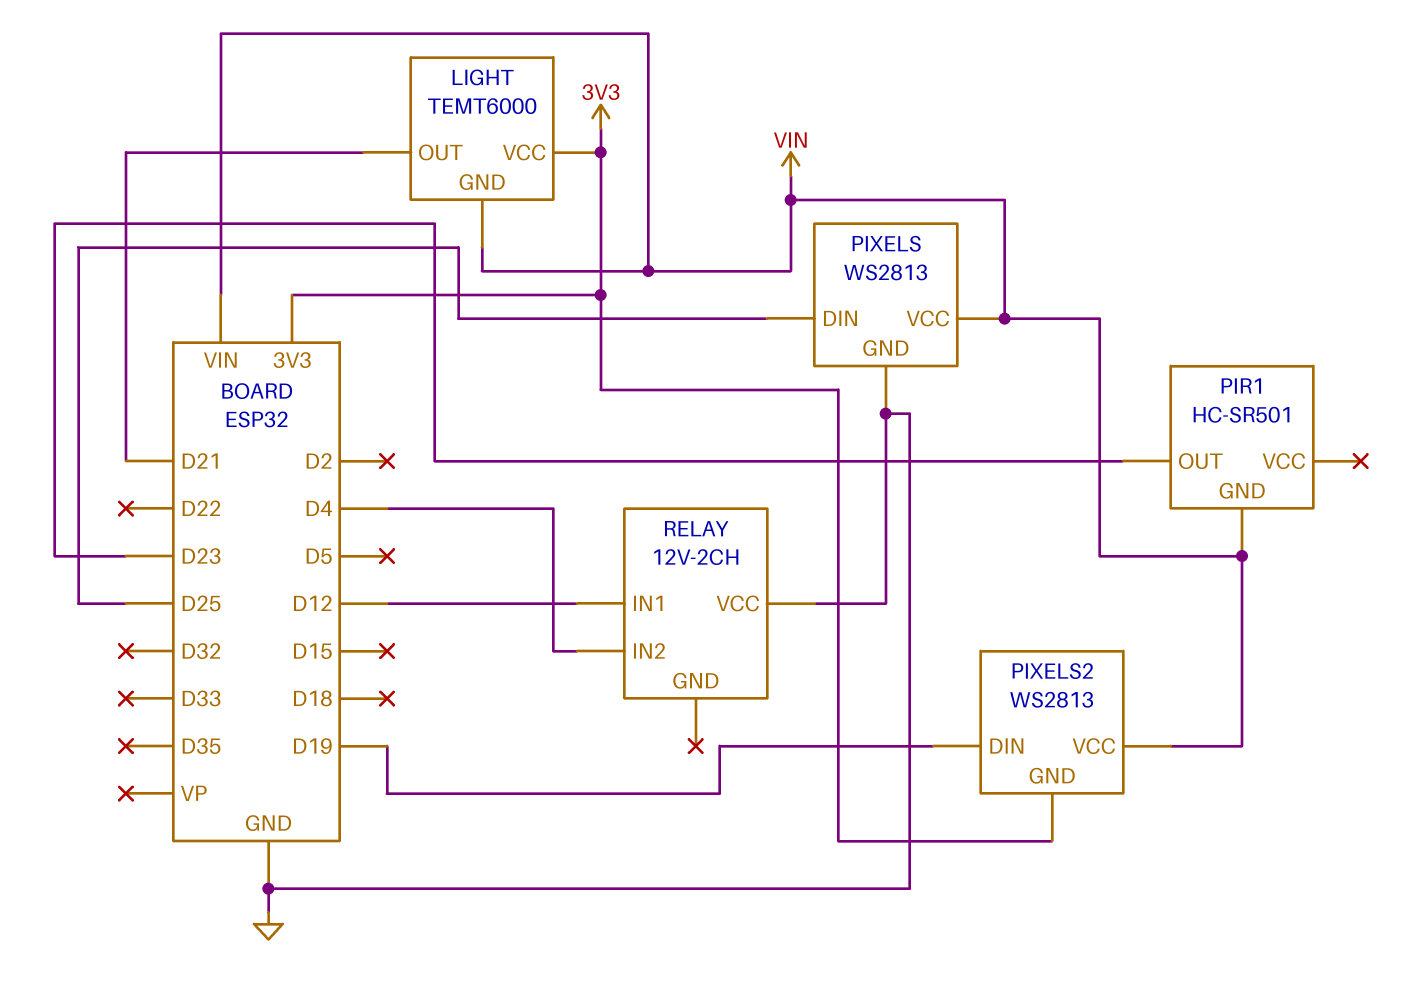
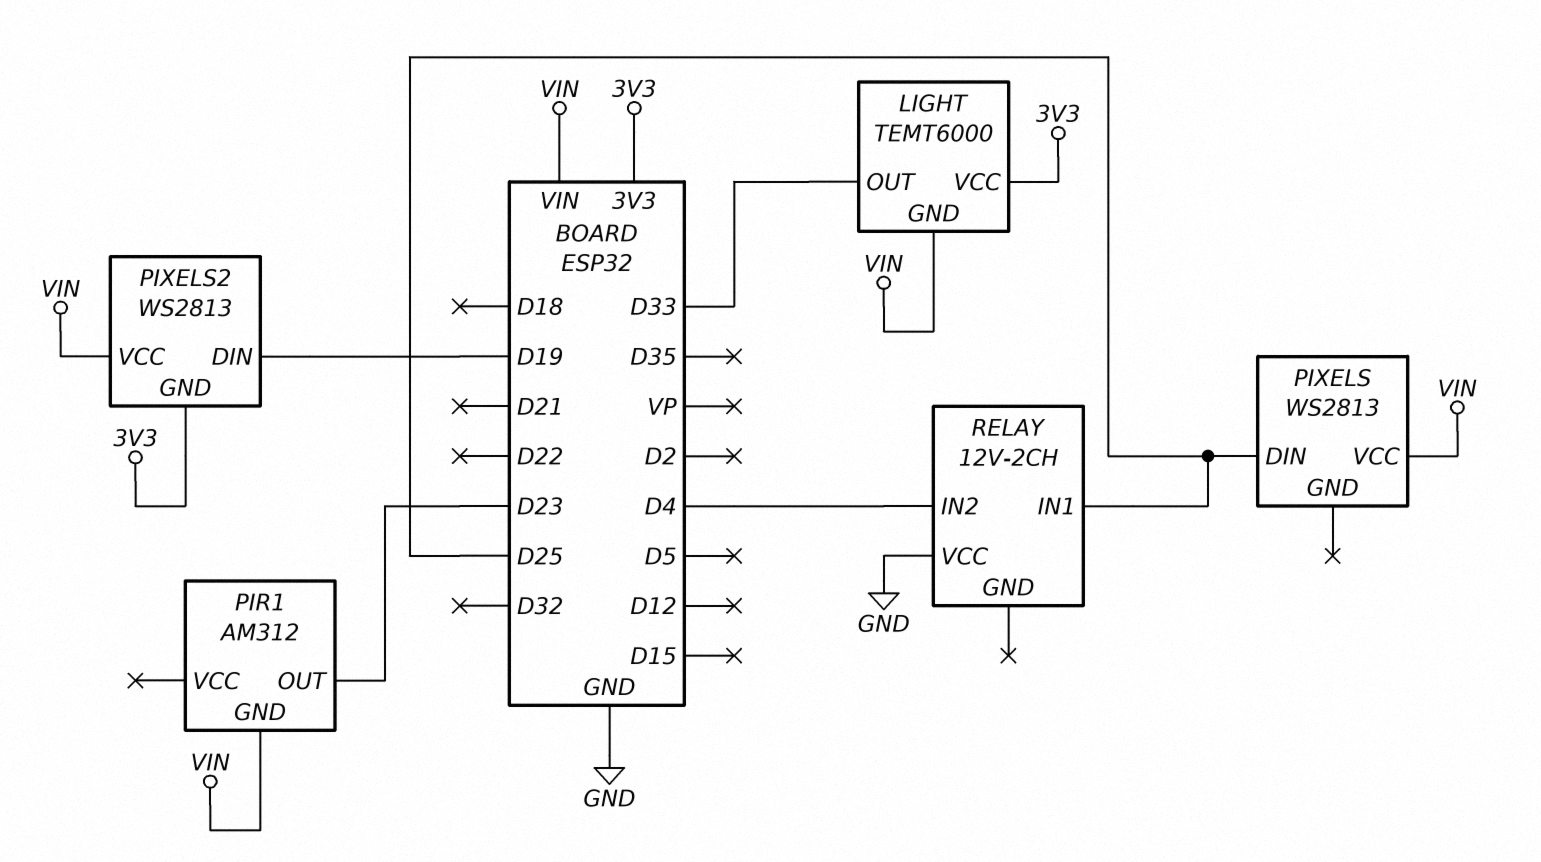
LIGHT pin OUT: D21 -> D33
PIR1: HC-SR501 -> AM312
PIXELS pin GND: GND -> none
RELAY pin IN1: D12 -> D25

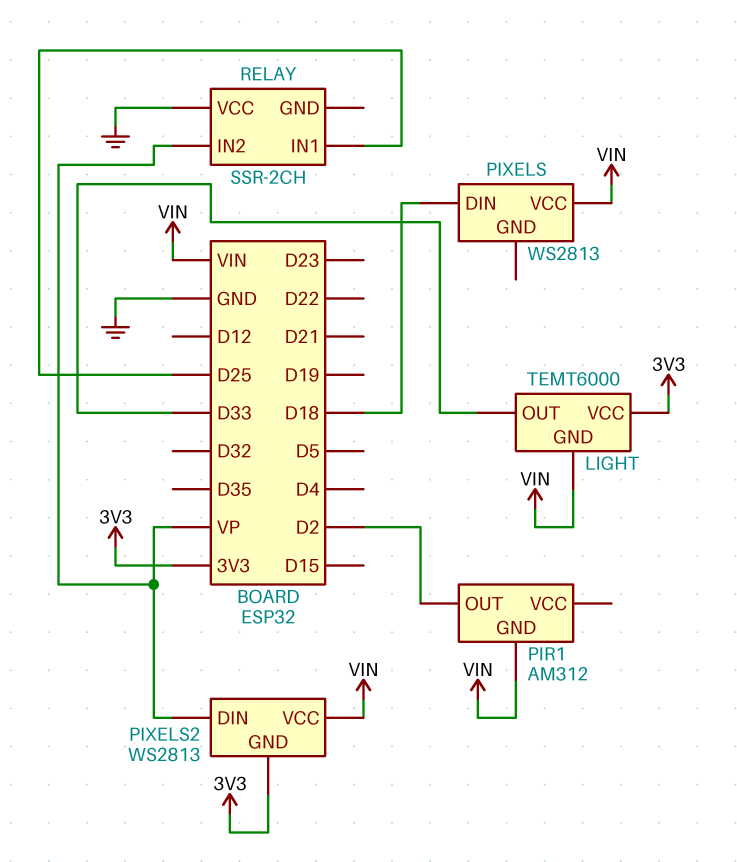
PIR1 pin OUT: D23 -> D2
PIXELS pin DIN: D25 -> D18
PIXELS2 pin DIN: D19 -> VP
RELAY: 12V-2CH -> SSR-2CH
RELAY pin IN2: D4 -> VP

